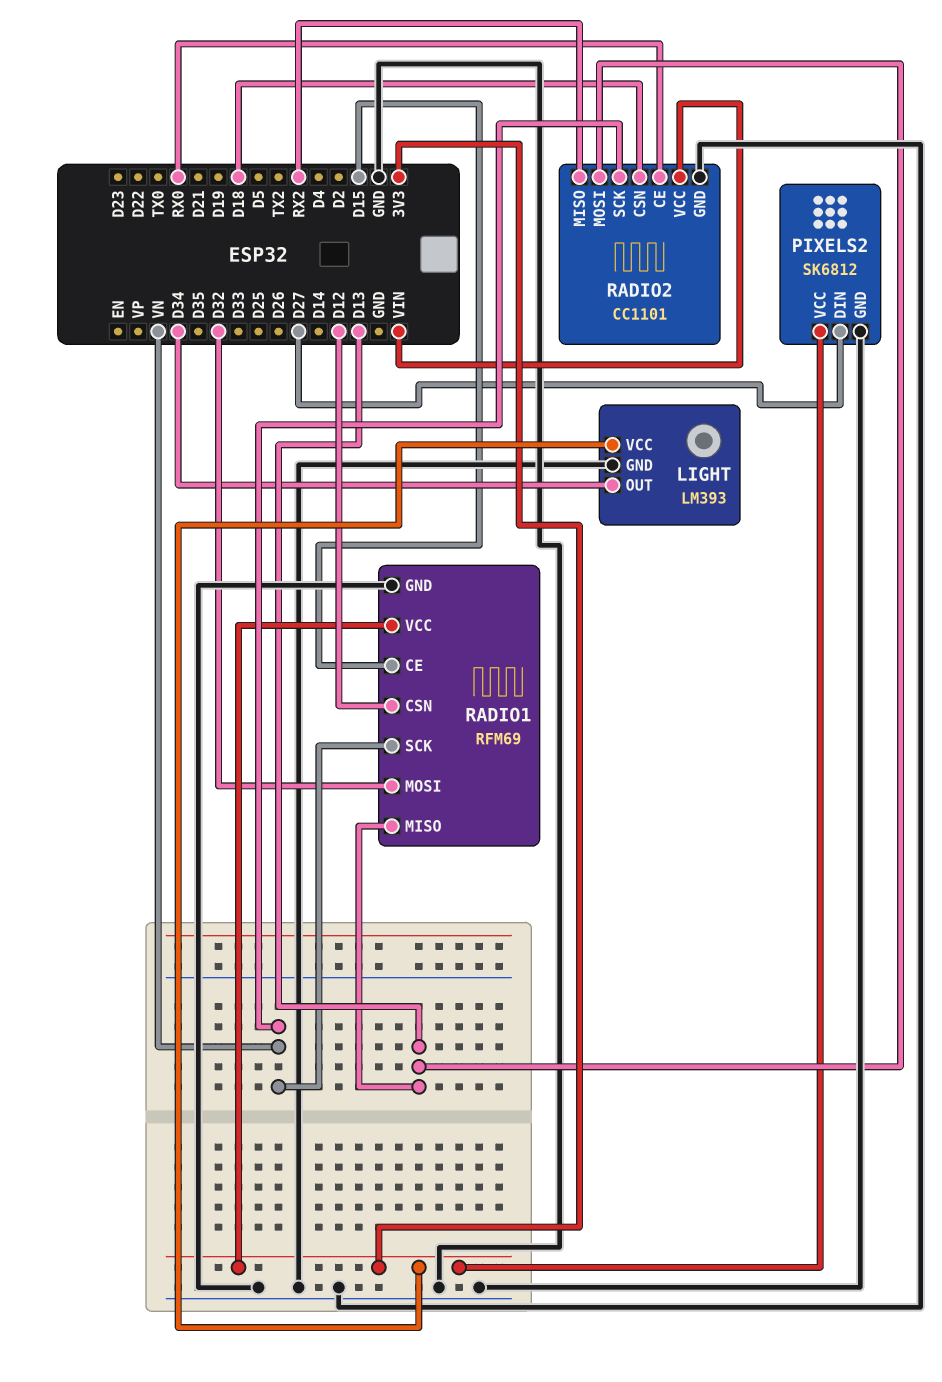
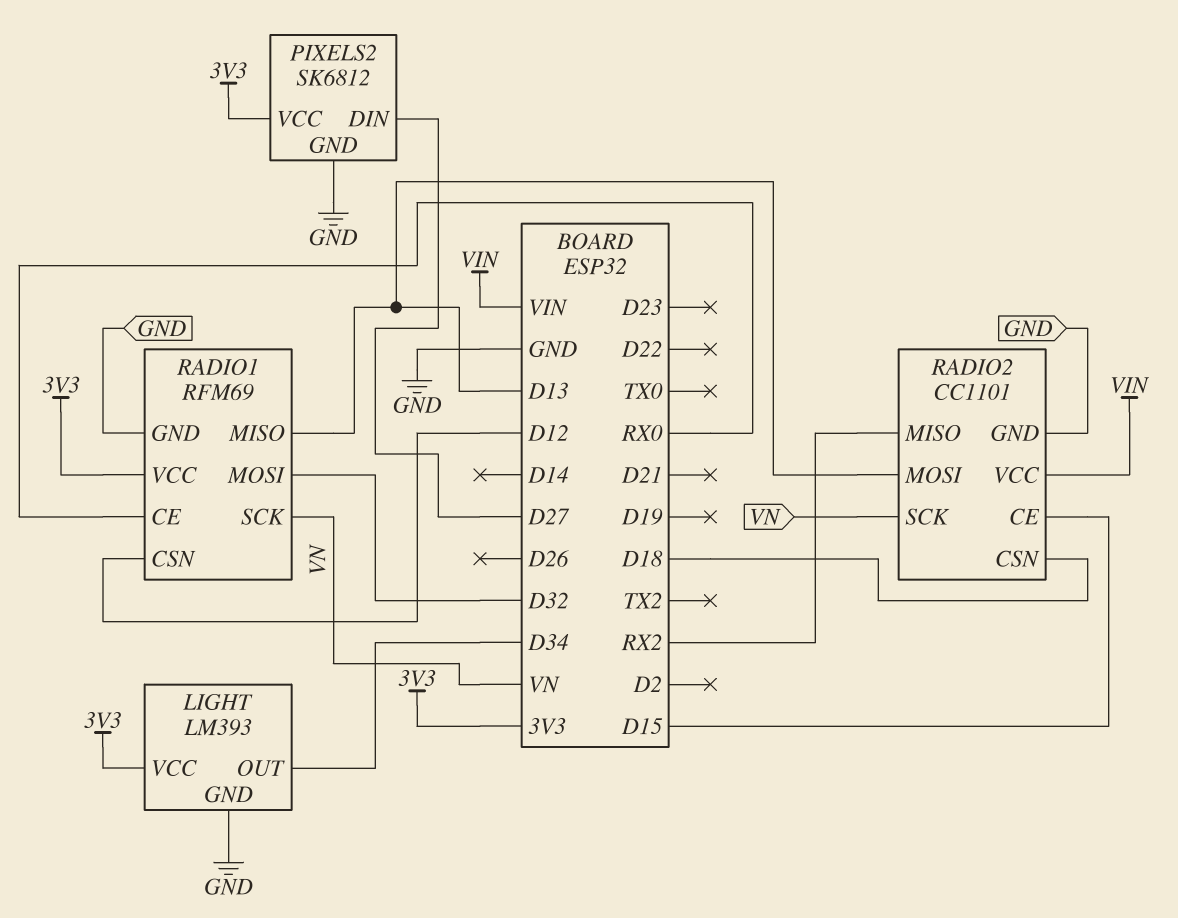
RADIO1 pin CE: D15 -> RX0
RADIO2 pin CE: RX0 -> D15

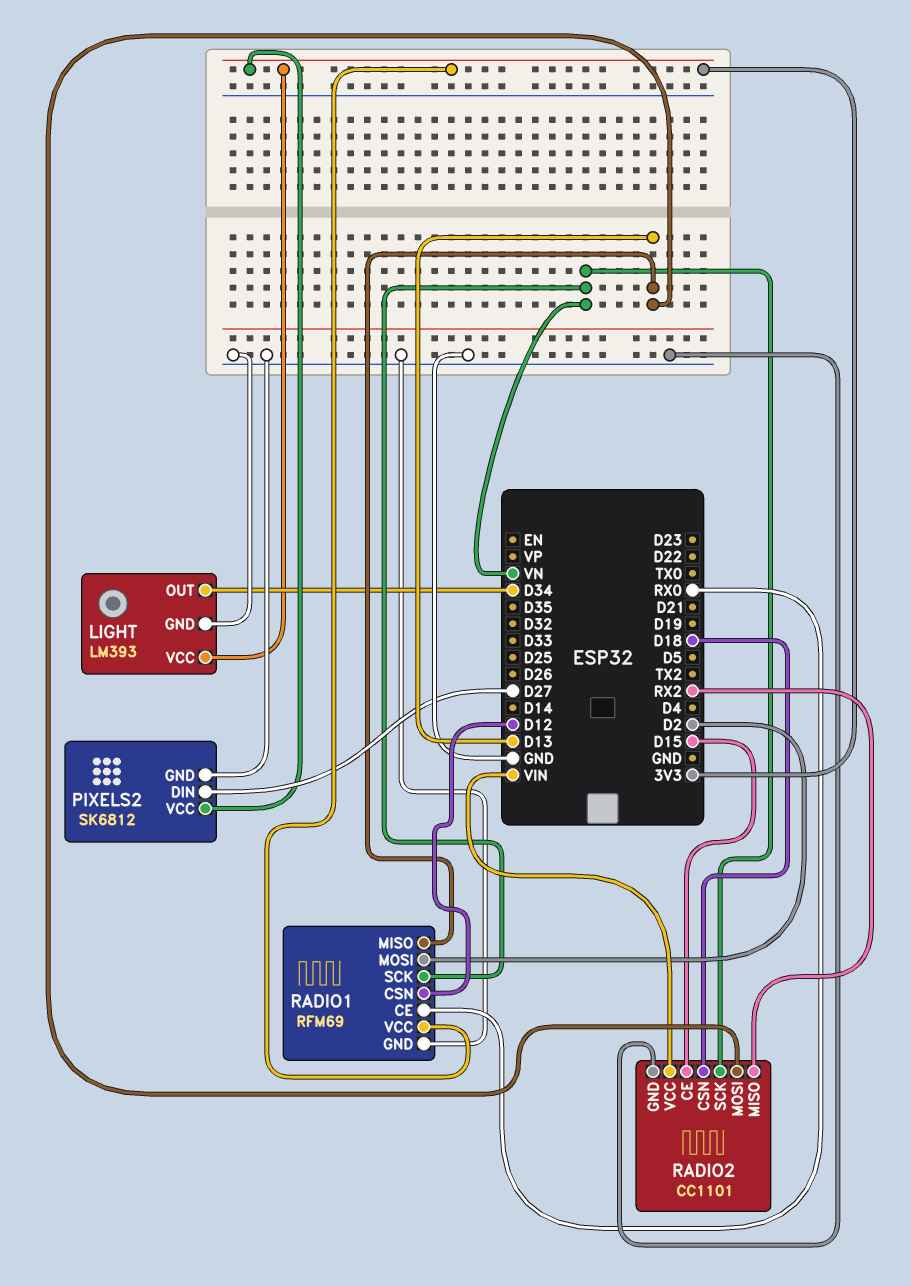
RADIO1 pin MOSI: D32 -> D2

